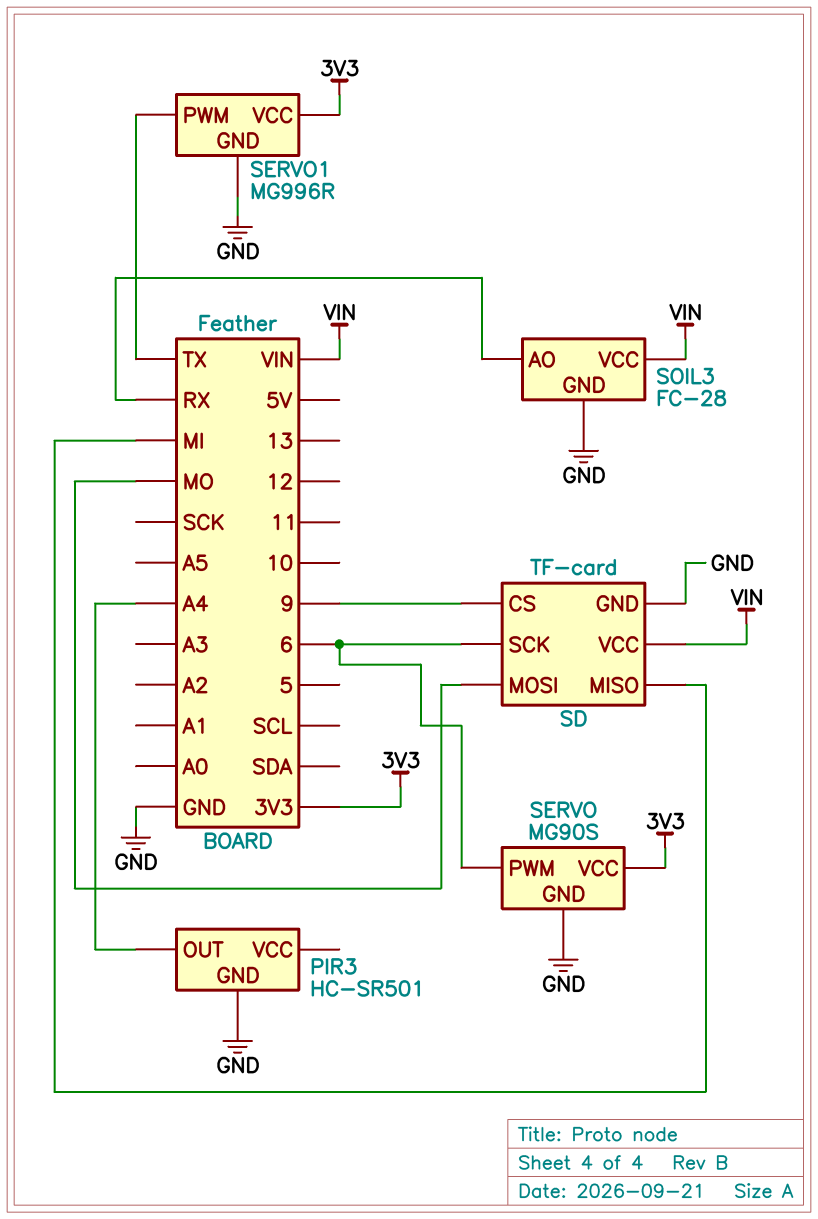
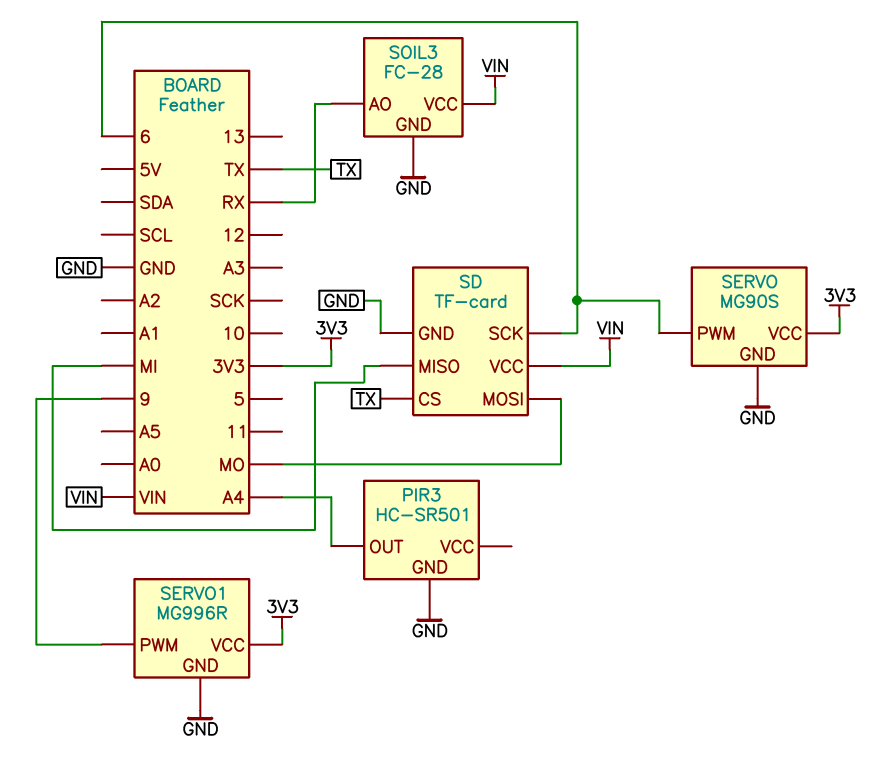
SD pin CS: 9 -> TX
SERVO1 pin PWM: TX -> 9

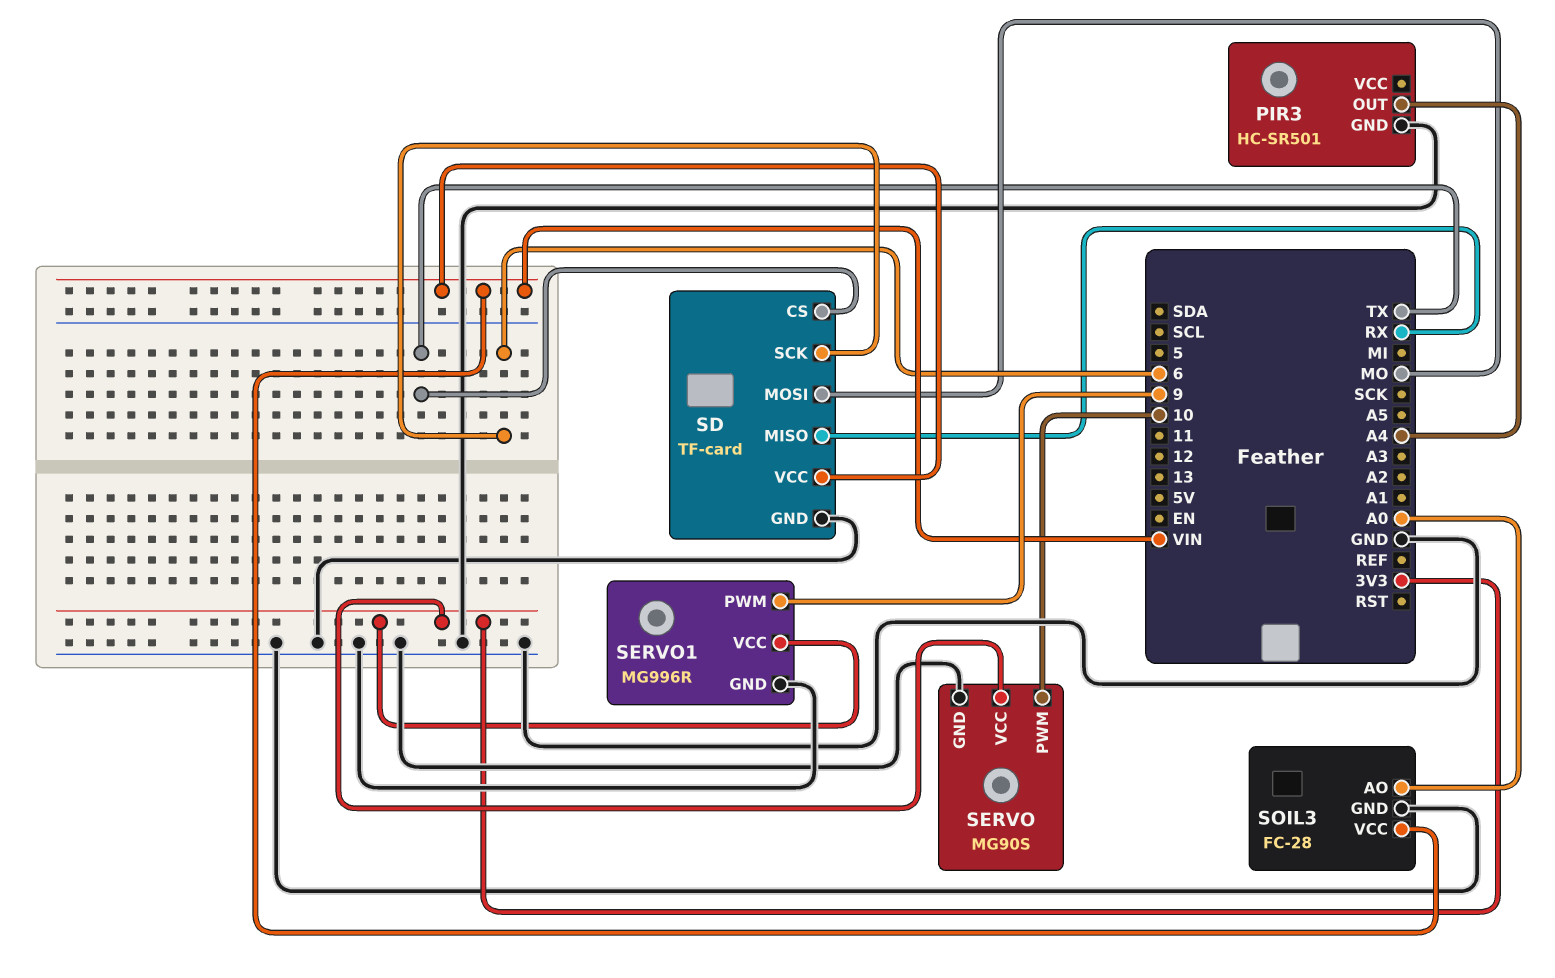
SD pin MISO: MI -> RX
SERVO pin PWM: 6 -> 10
SOIL3 pin AO: RX -> A0

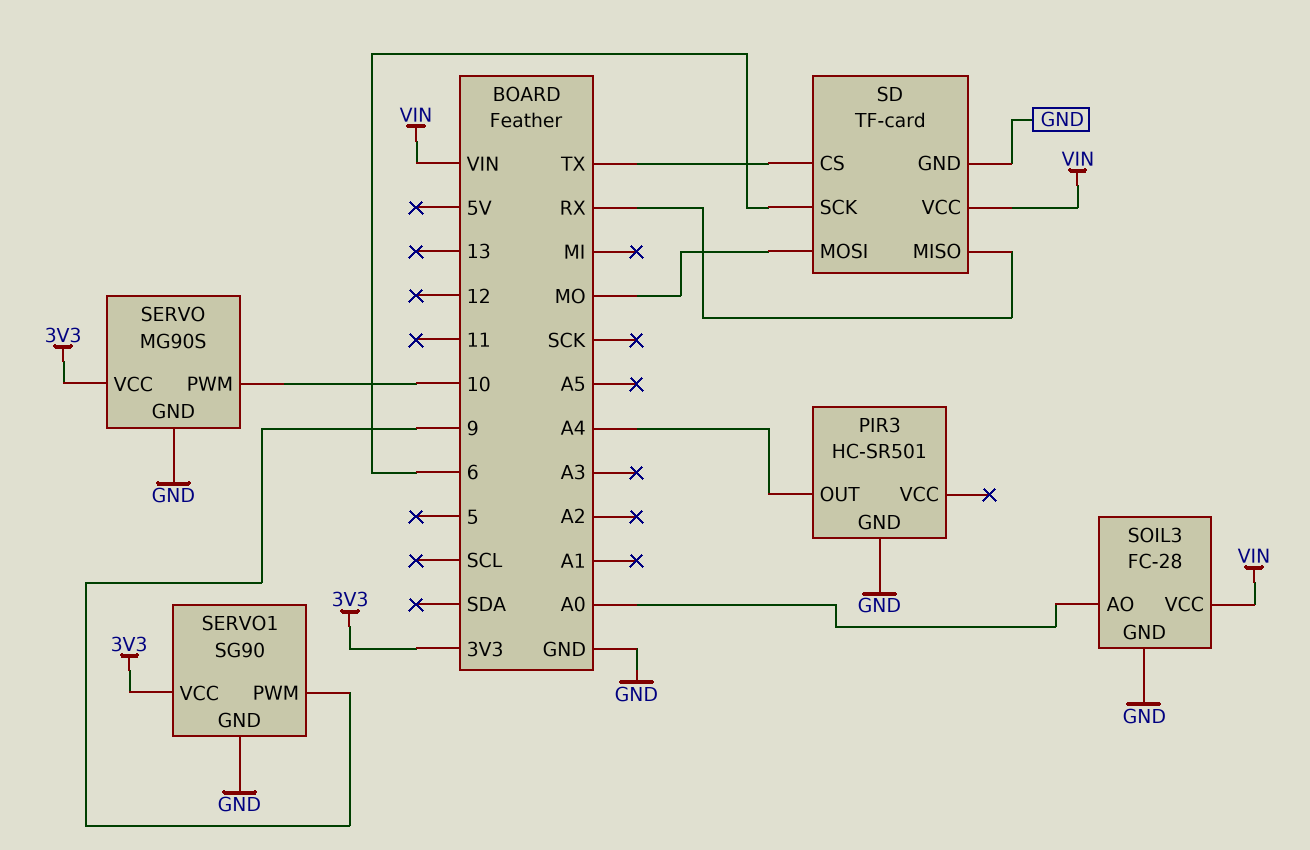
SERVO1: MG996R -> SG90

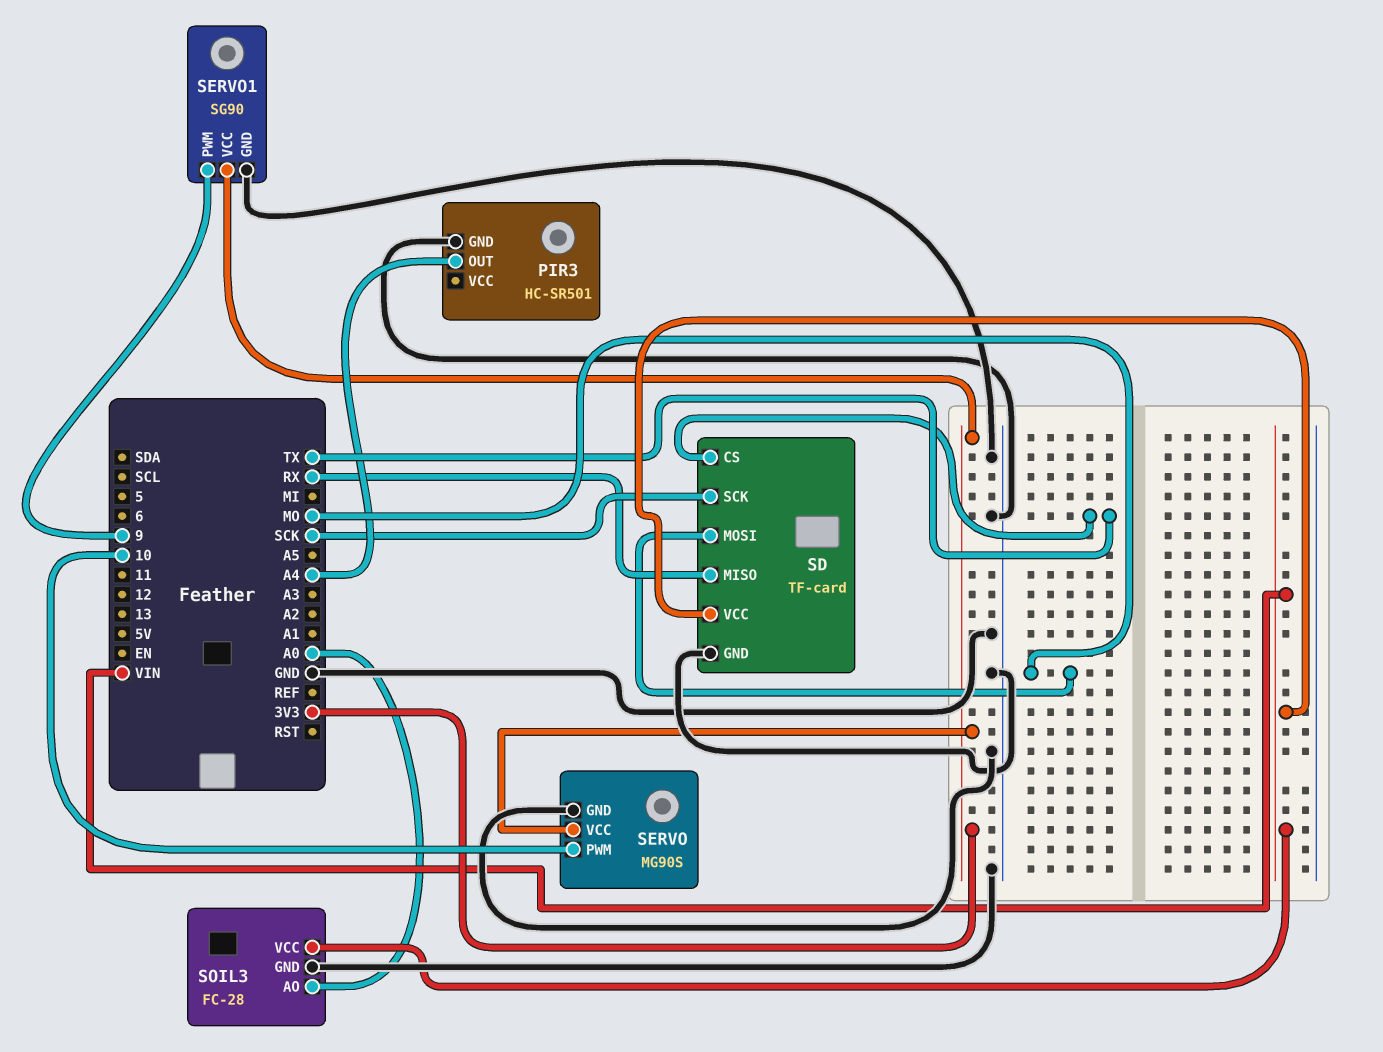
SD pin SCK: 6 -> SCK

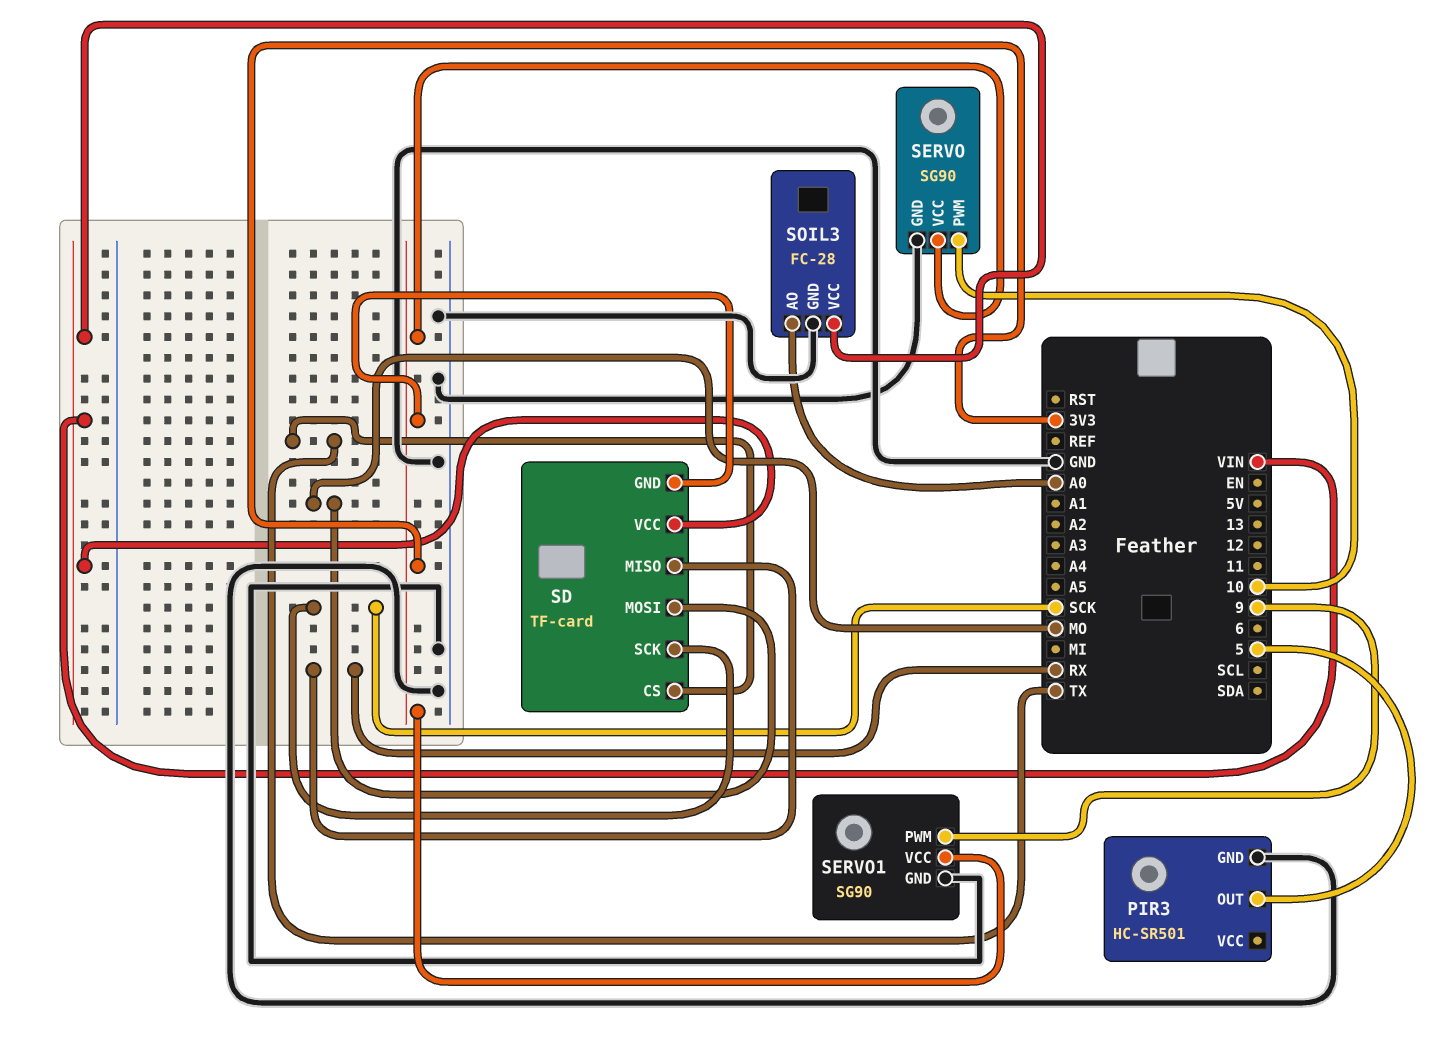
PIR3 pin OUT: A4 -> 5
SD pin GND: GND -> 3V3
SERVO: MG90S -> SG90

